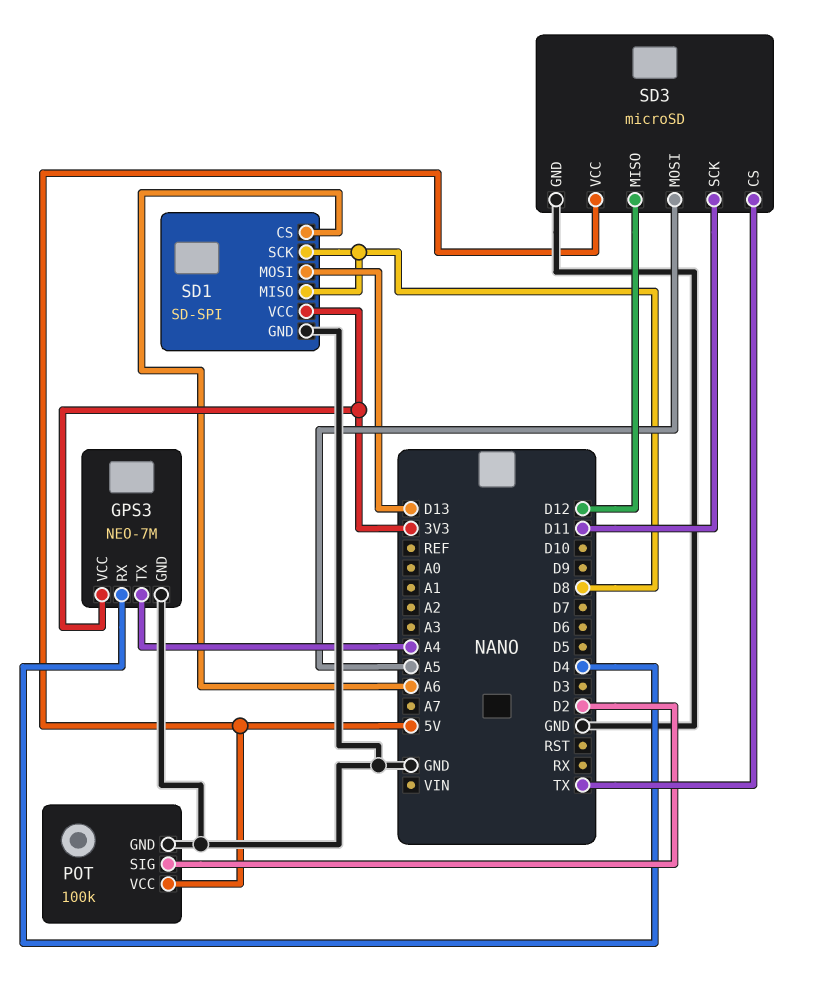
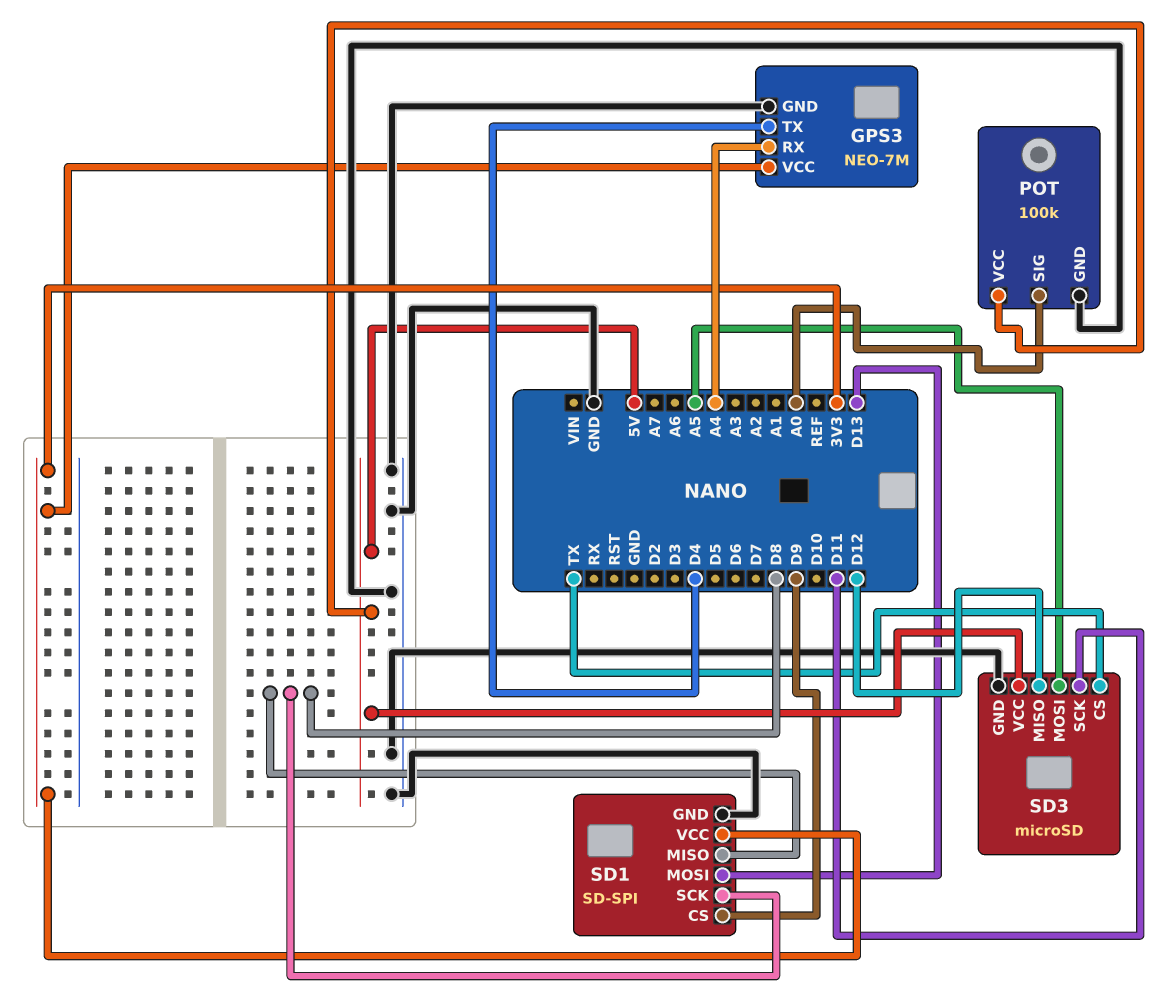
GPS3 pin RX: D4 -> A4
GPS3 pin TX: A4 -> D4
POT pin SIG: D2 -> A0
SD1 pin CS: A6 -> D9

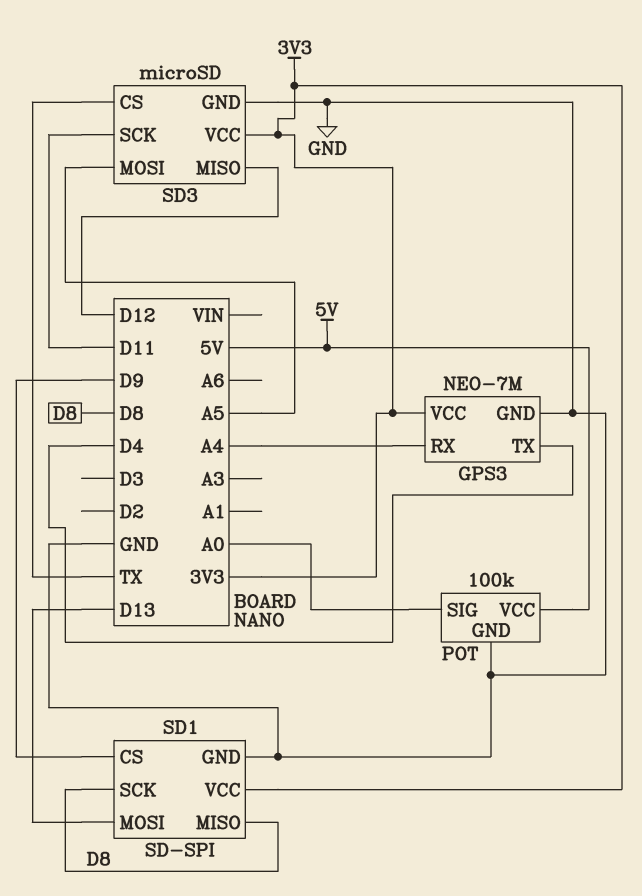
SD3 pin VCC: 5V -> 3V3

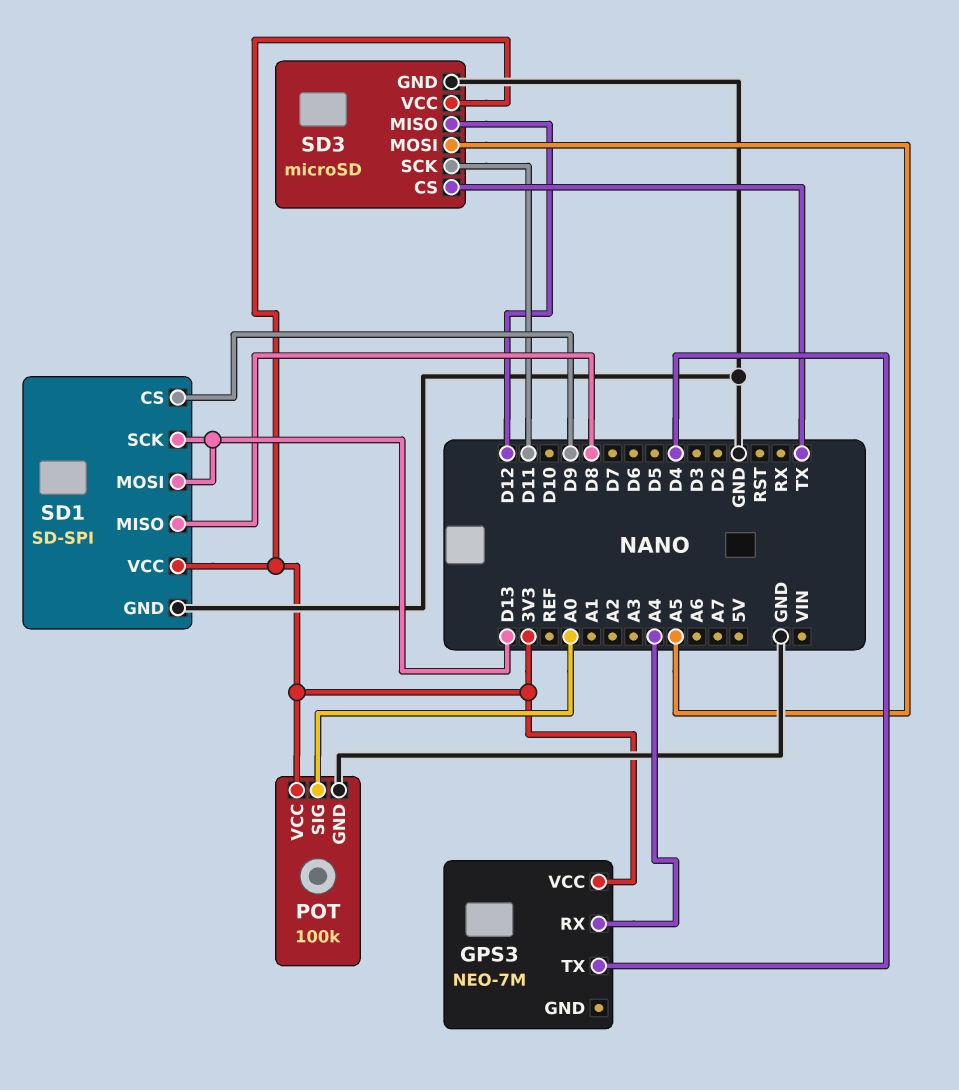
GPS3 pin GND: GND -> none
POT pin VCC: 5V -> 3V3
SD1 pin SCK: D8 -> D13

